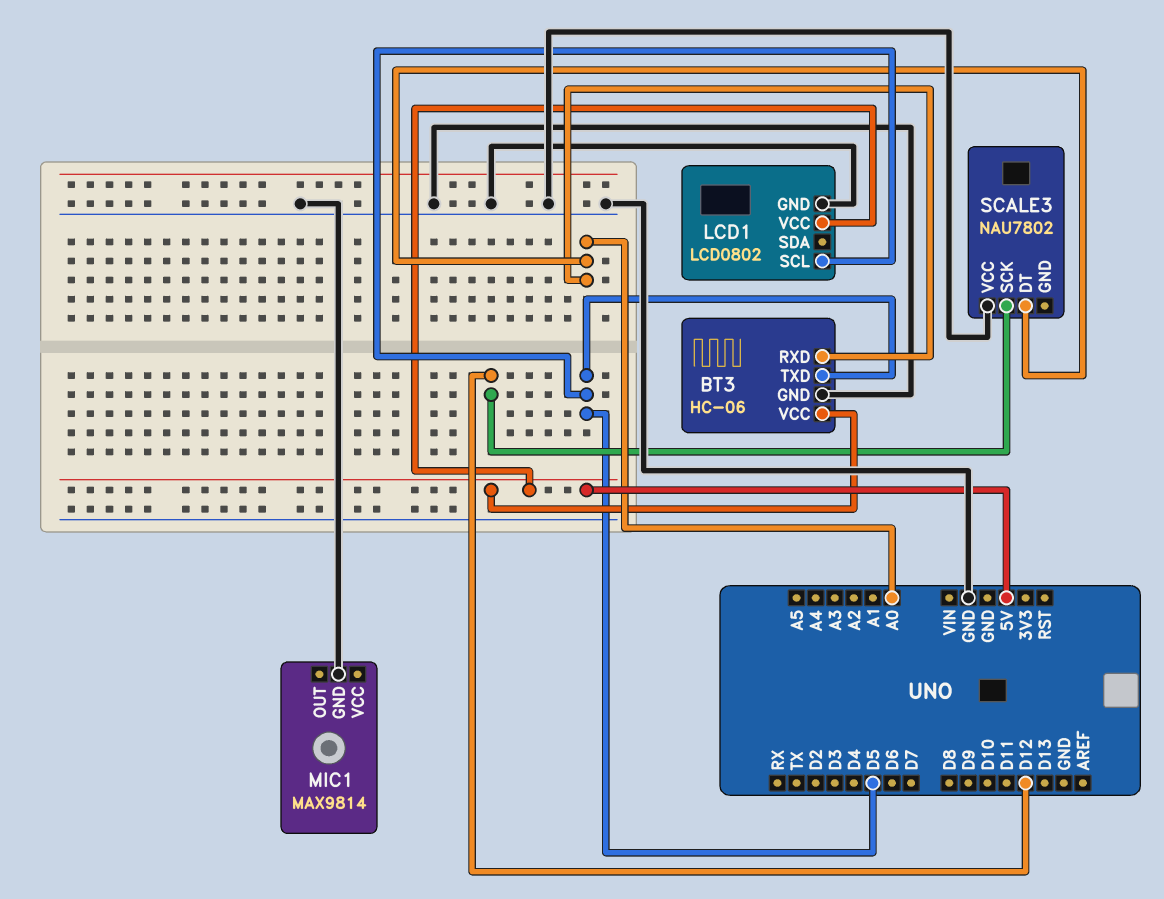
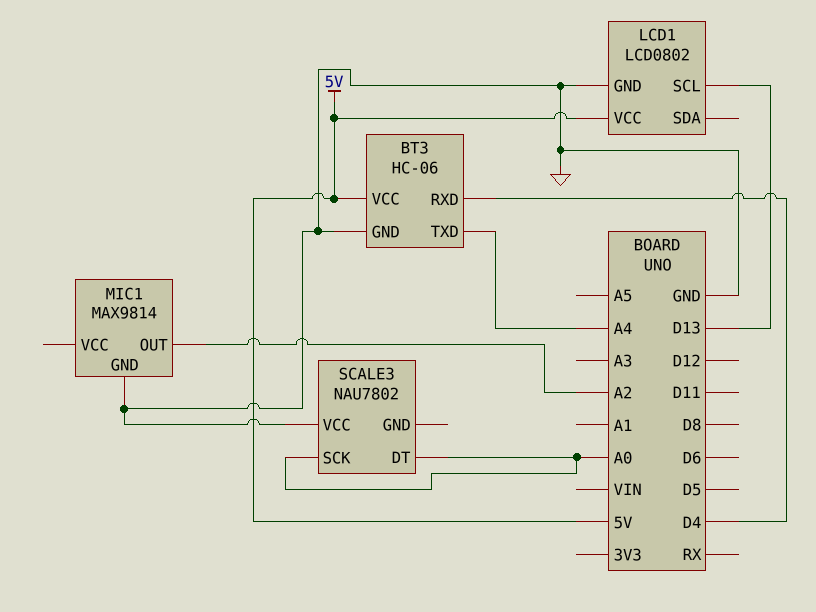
BT3 pin RXD: A0 -> D4
BT3 pin TXD: D5 -> A4
LCD1 pin SCL: D5 -> D13
MIC1 pin OUT: none -> A2
SCALE3 pin SCK: D12 -> A0

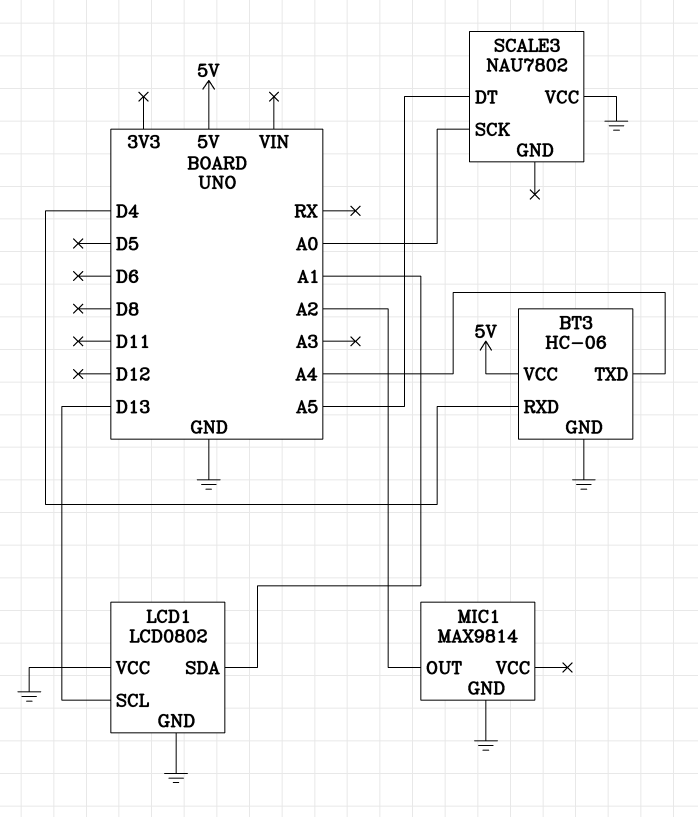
LCD1 pin SDA: none -> A1
LCD1 pin VCC: 5V -> GND
SCALE3 pin DT: A0 -> A5

